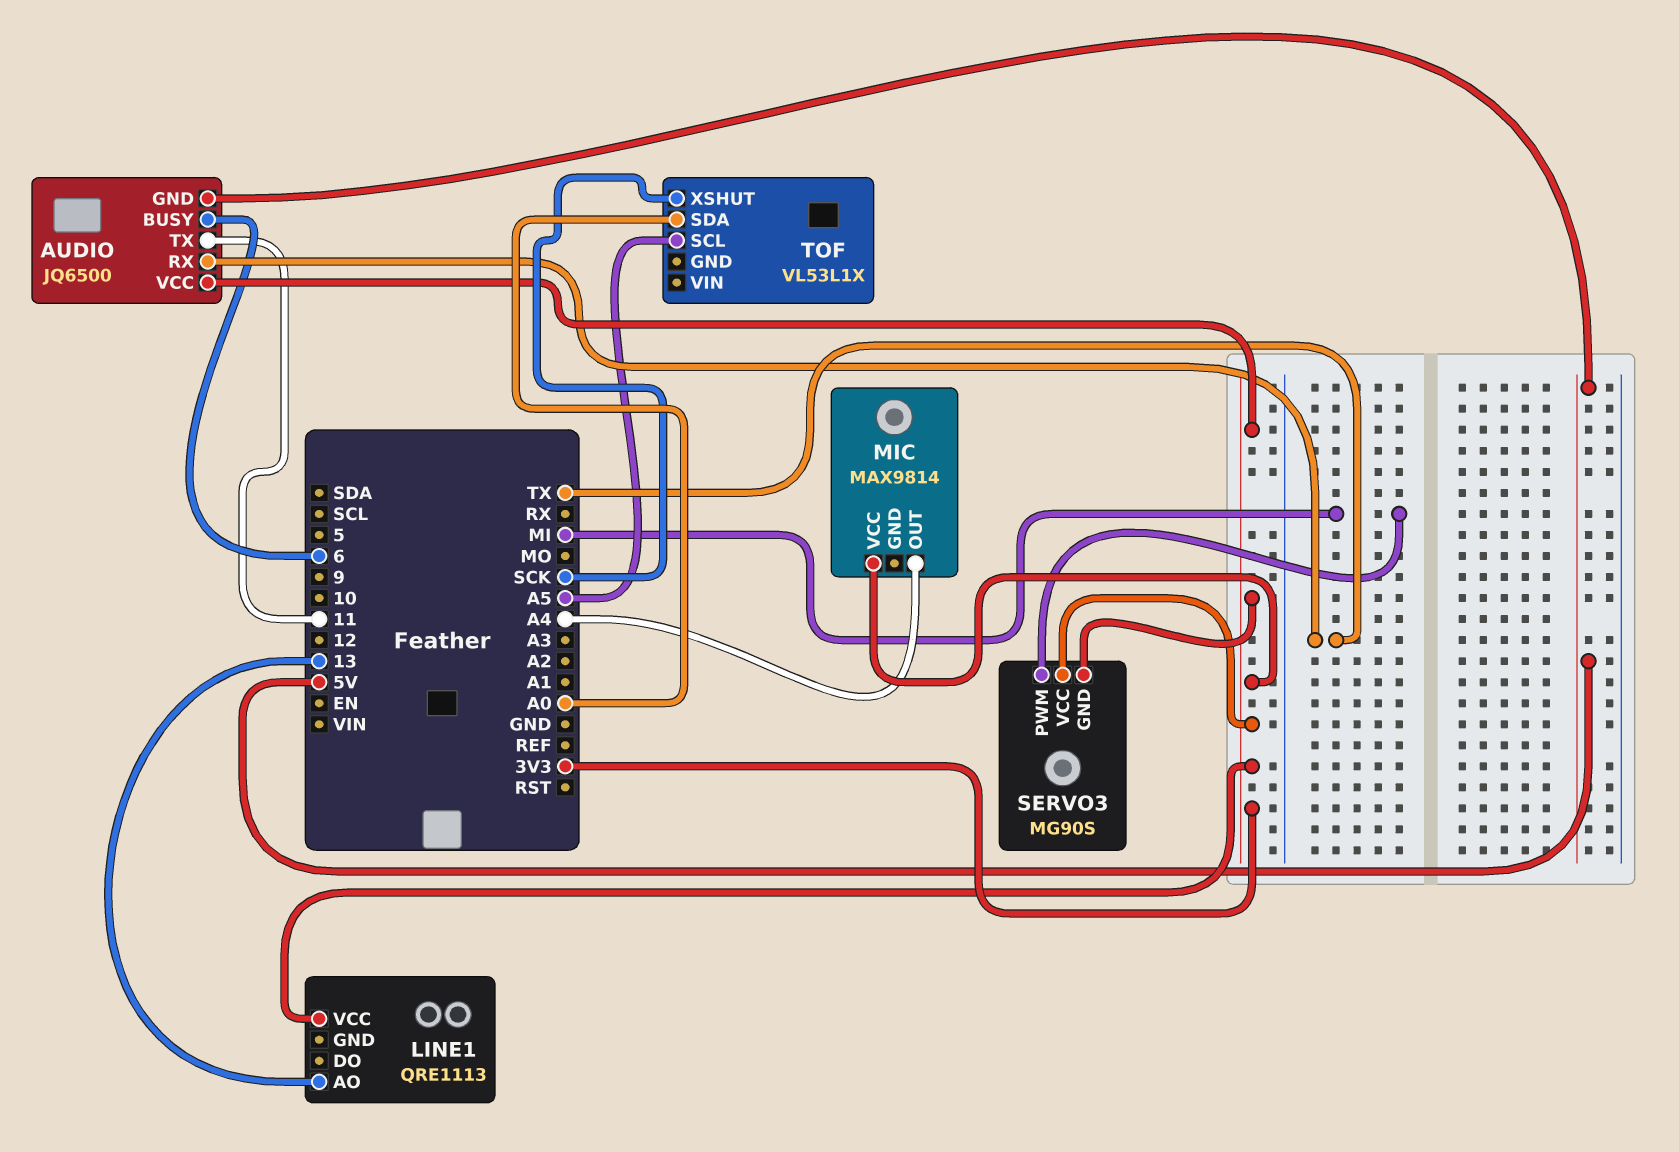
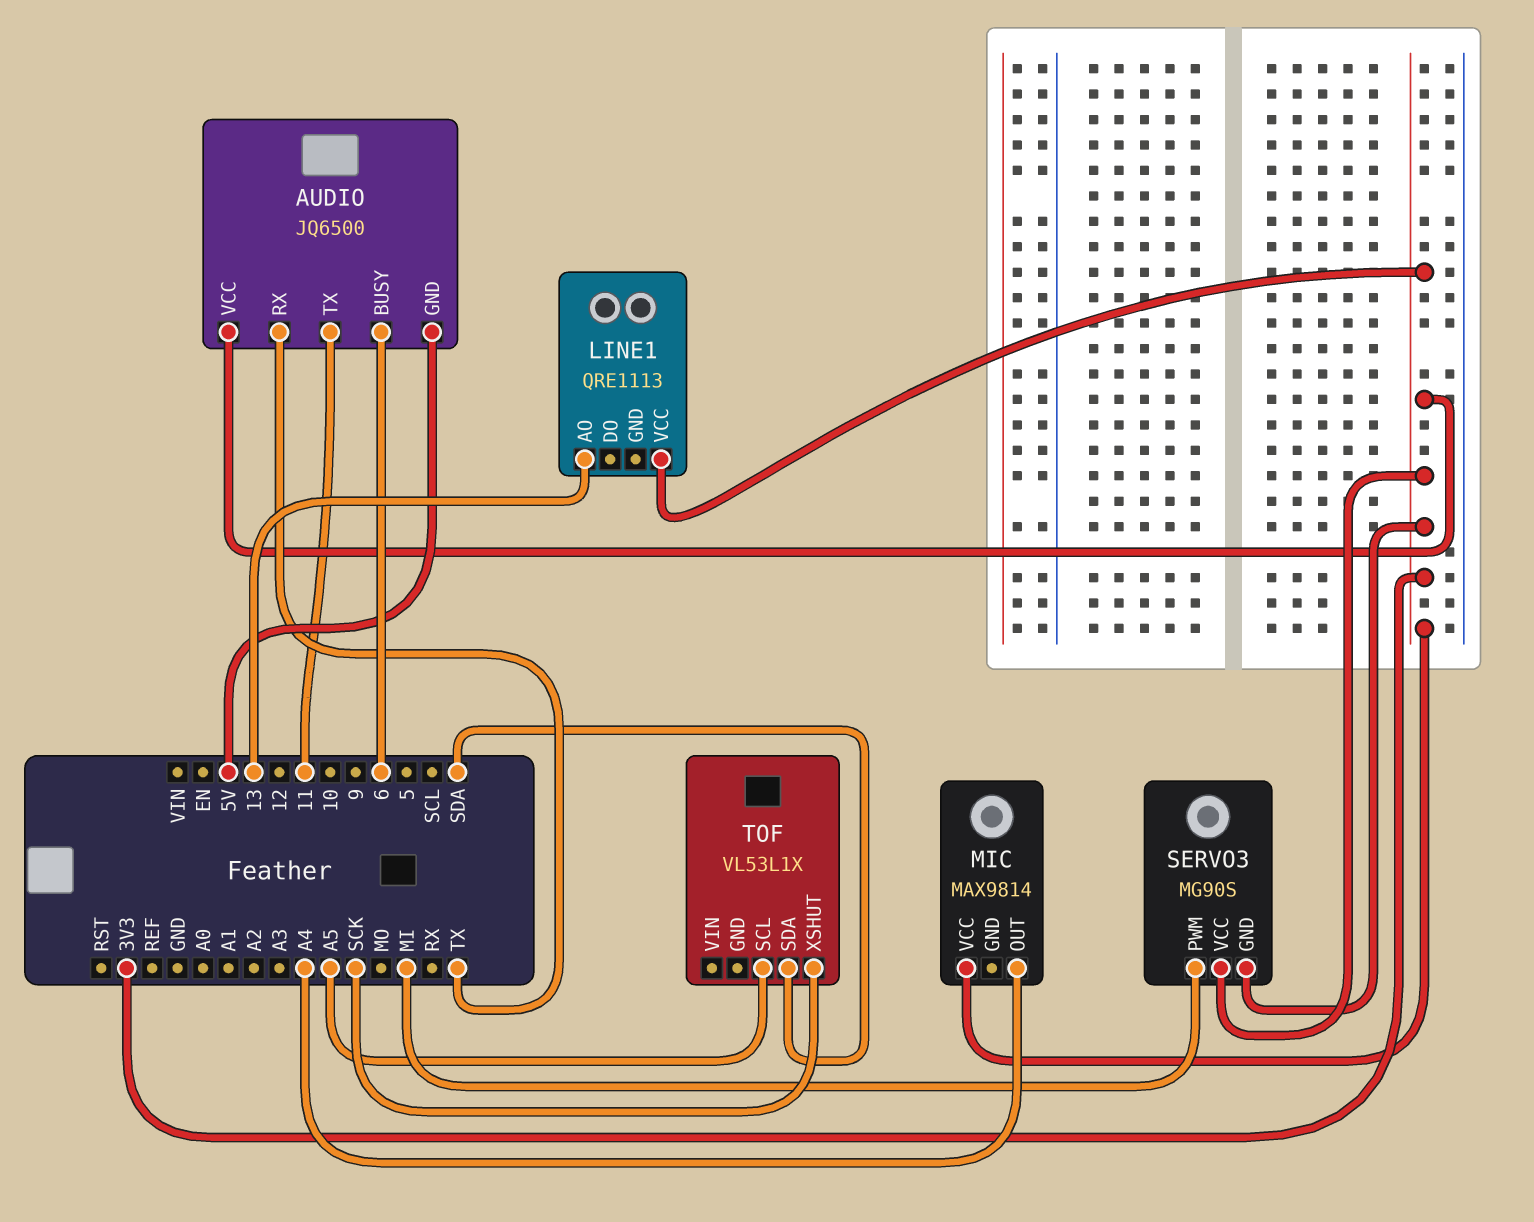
TOF pin SDA: A0 -> SDA

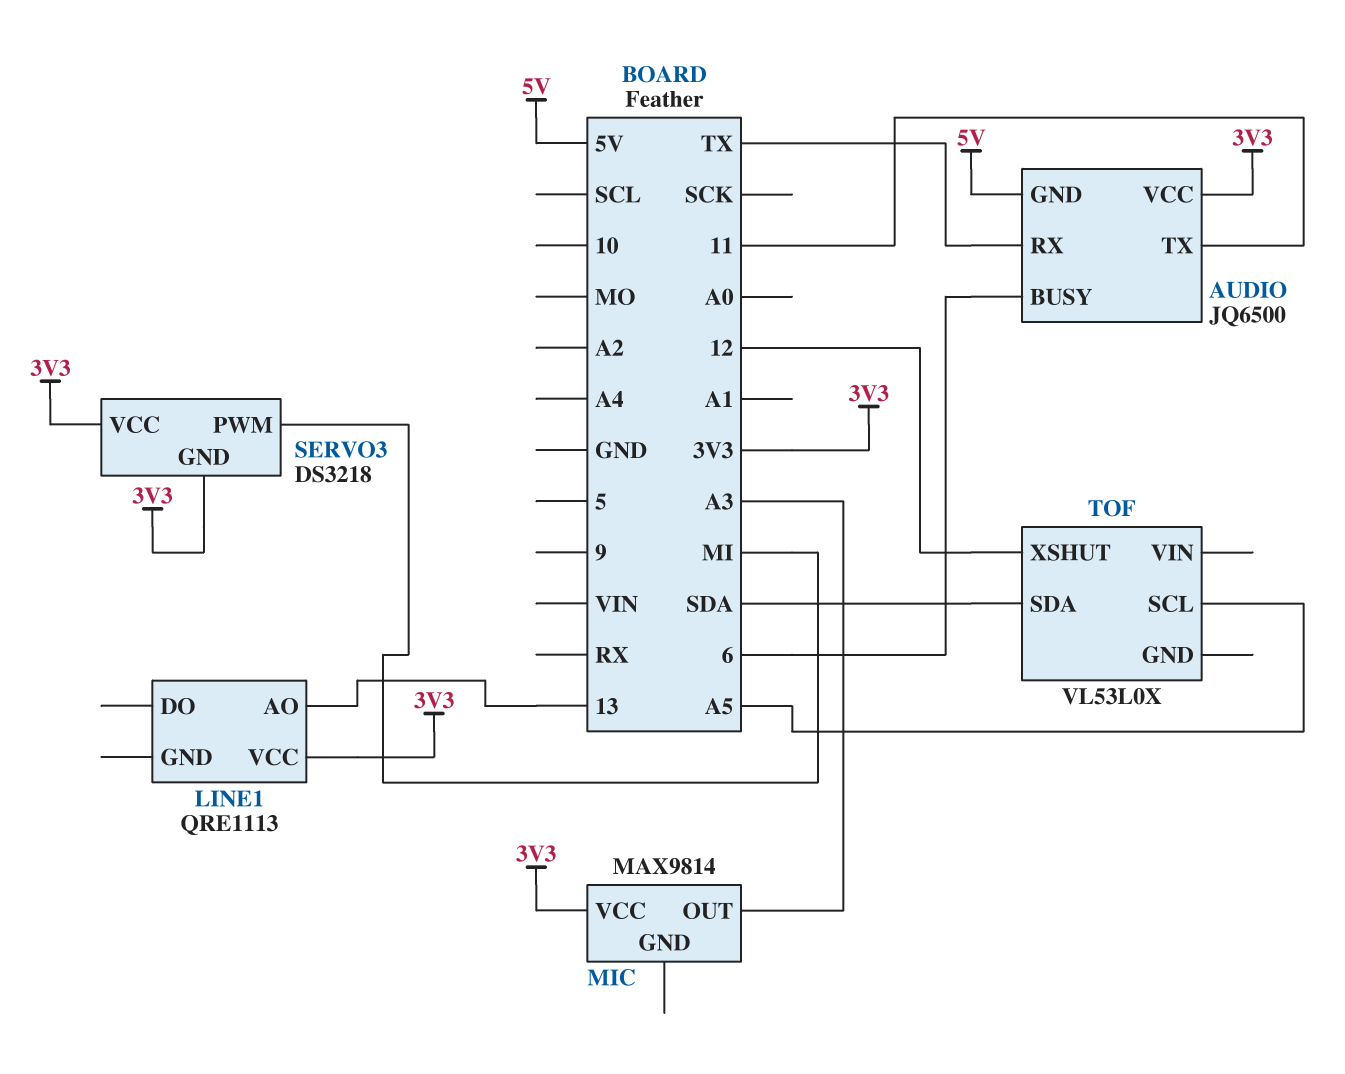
MIC pin OUT: A4 -> A3
SERVO3: MG90S -> DS3218
TOF: VL53L1X -> VL53L0X
TOF pin XSHUT: SCK -> 12

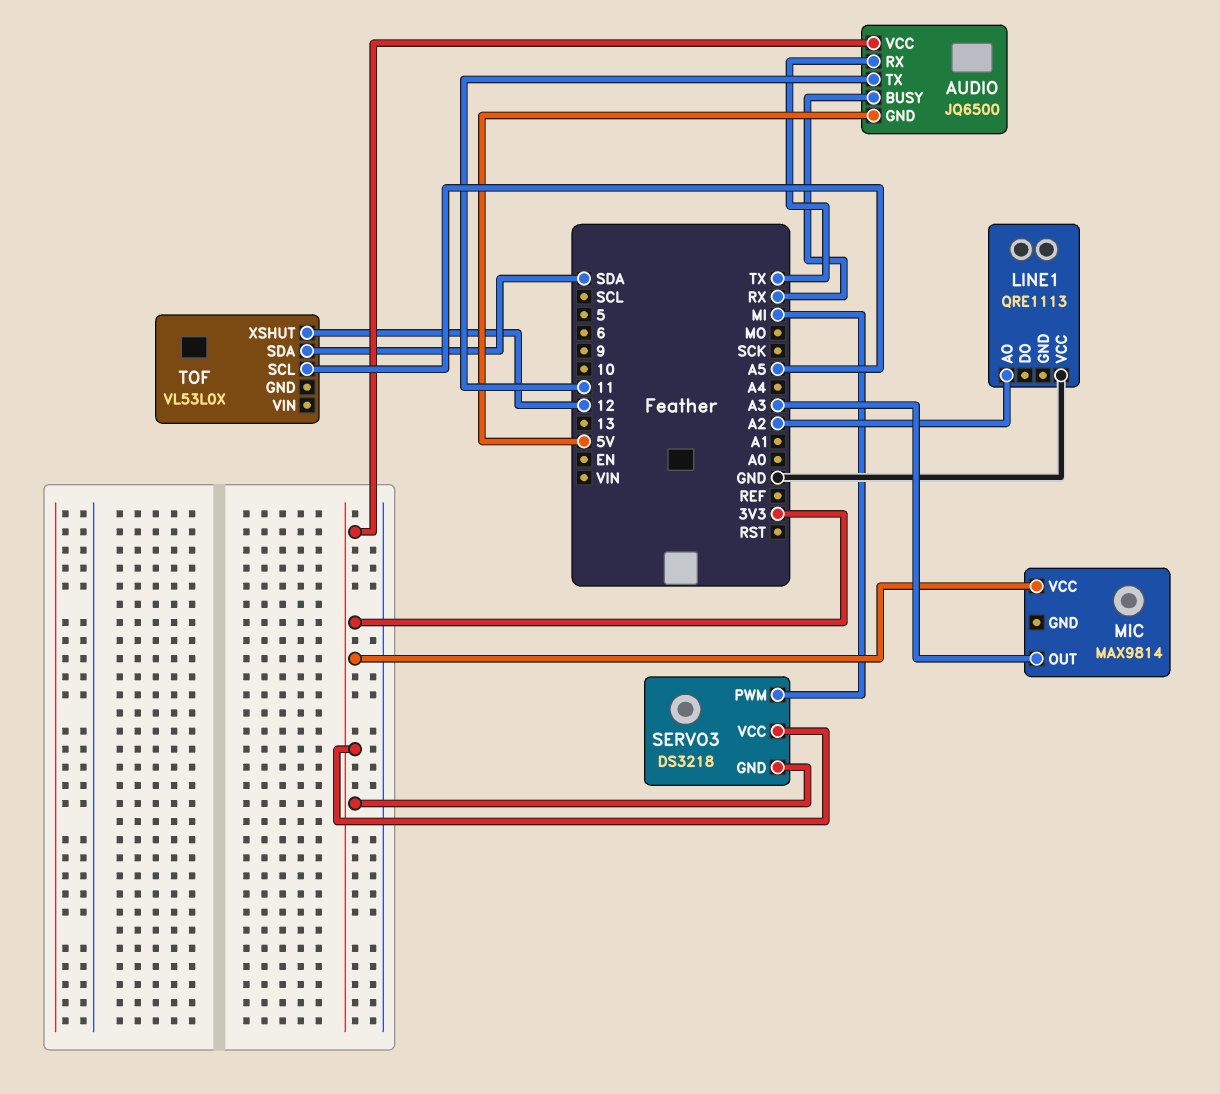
AUDIO pin BUSY: 6 -> RX
LINE1 pin AO: 13 -> A2
LINE1 pin VCC: 3V3 -> GND

